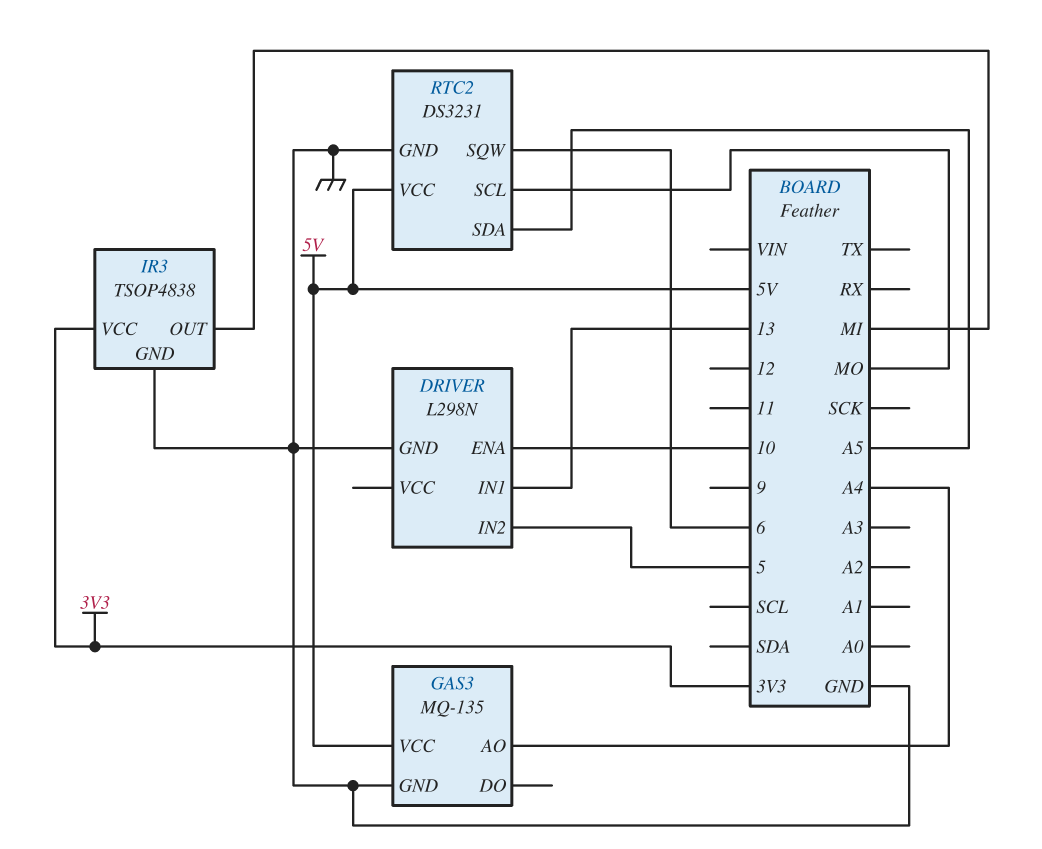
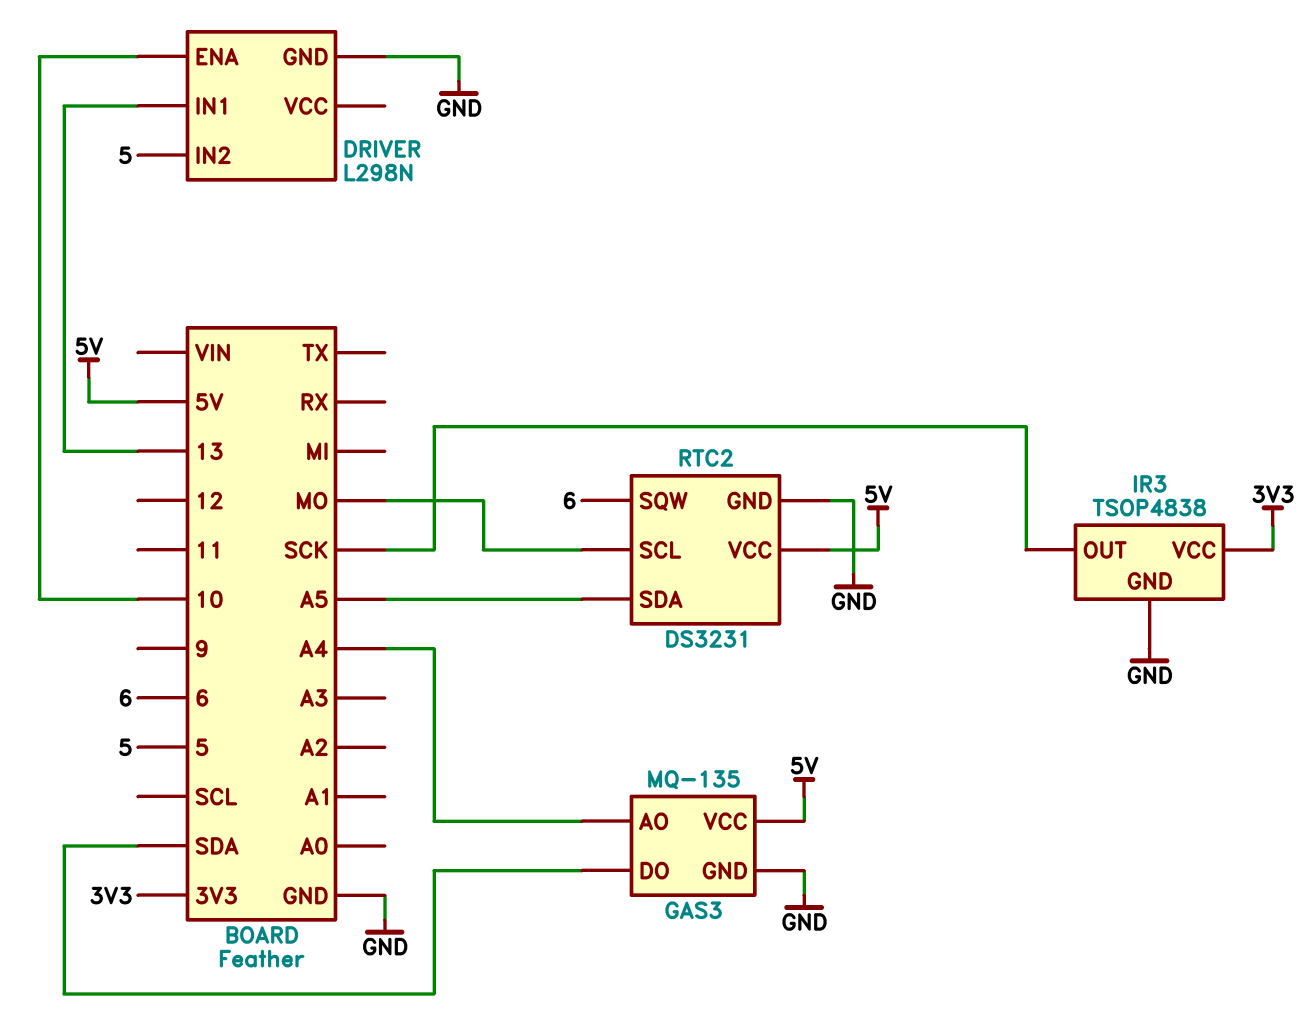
GAS3 pin DO: none -> SDA
IR3 pin OUT: MI -> SCK

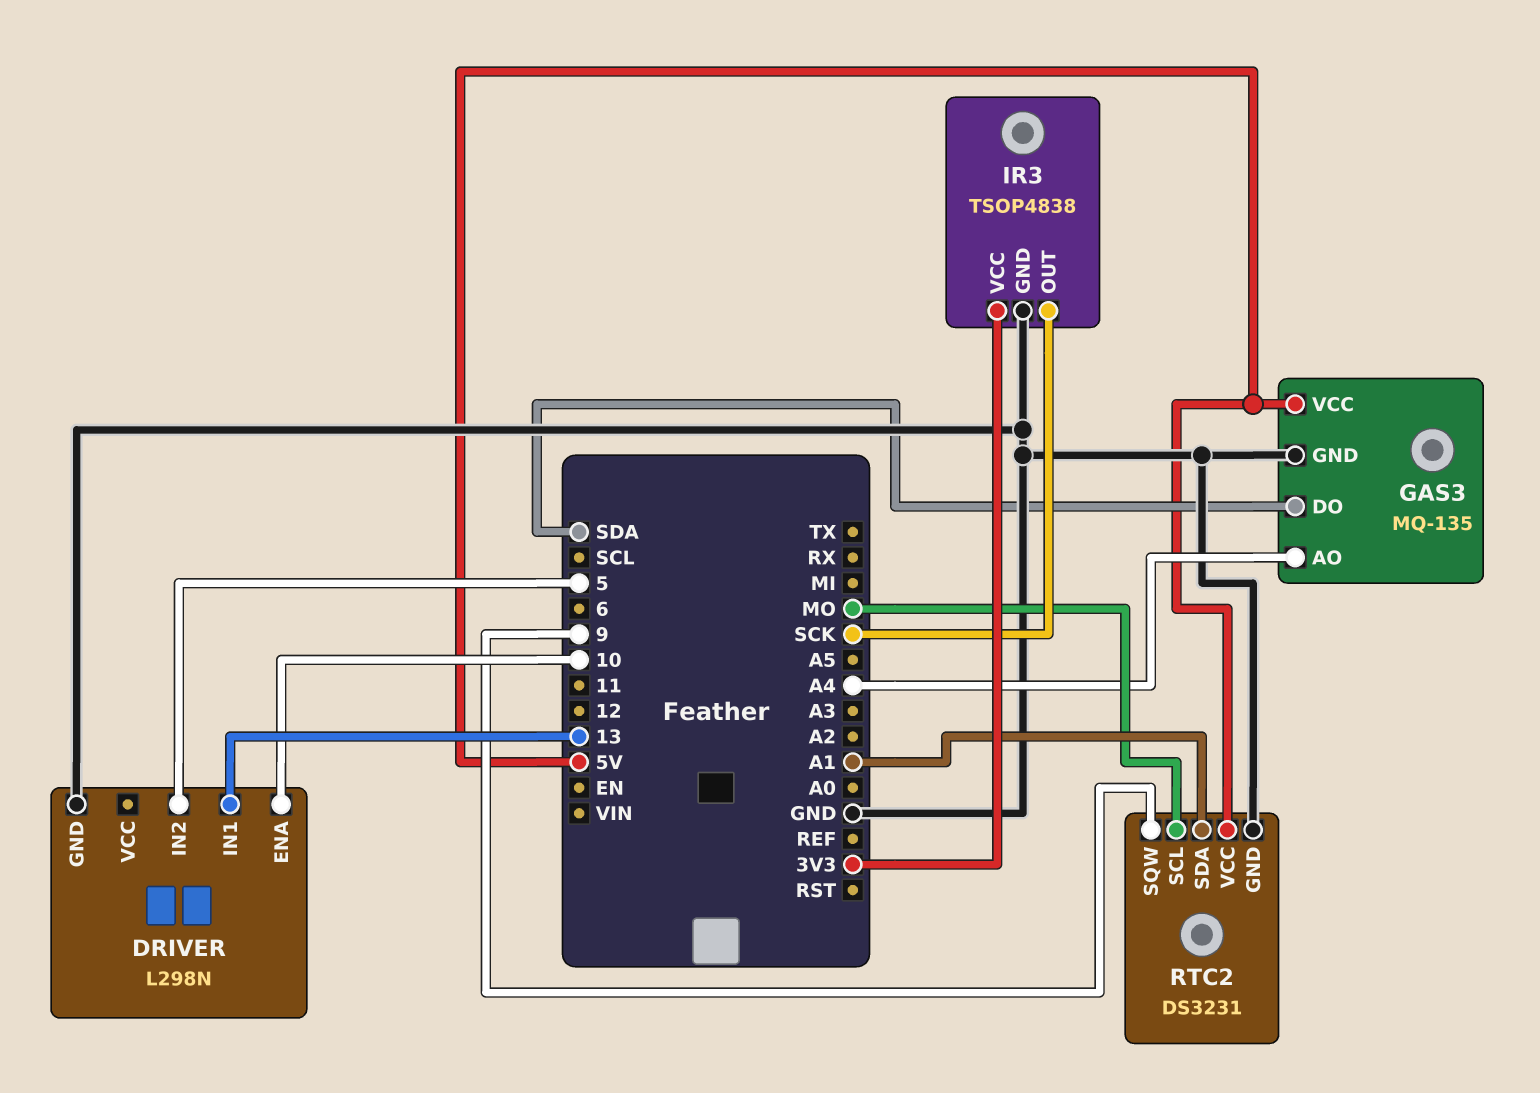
RTC2 pin SDA: A5 -> A1
RTC2 pin SQW: 6 -> 9

